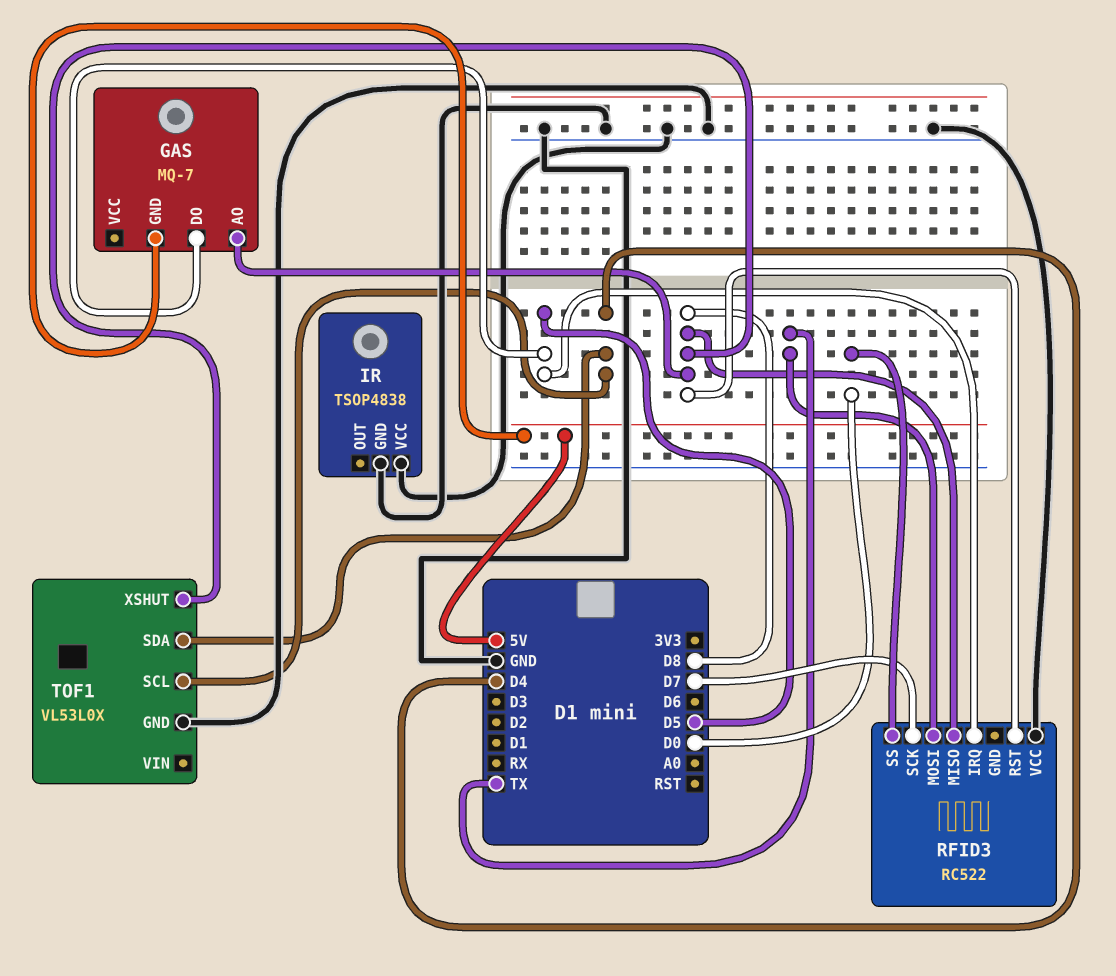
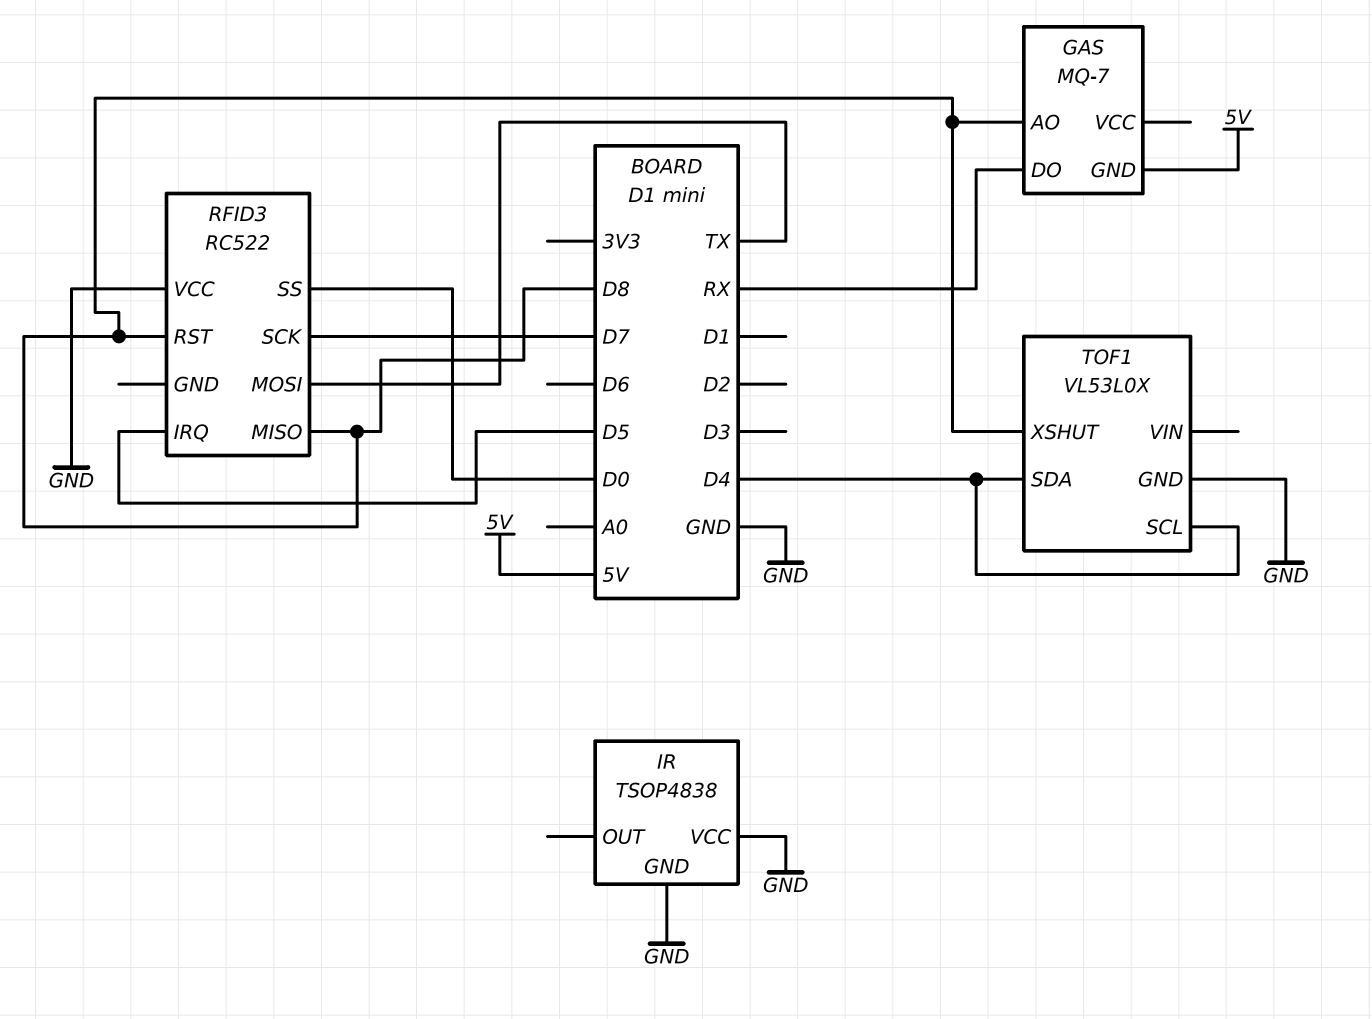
GAS pin DO: D5 -> RX

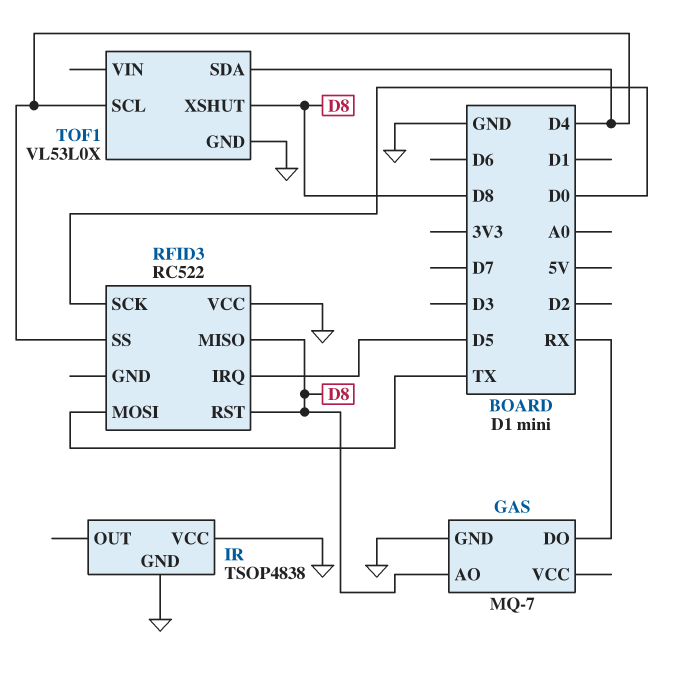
GAS pin GND: 5V -> GND
RFID3 pin SCK: D7 -> D0
RFID3 pin SS: D0 -> D4

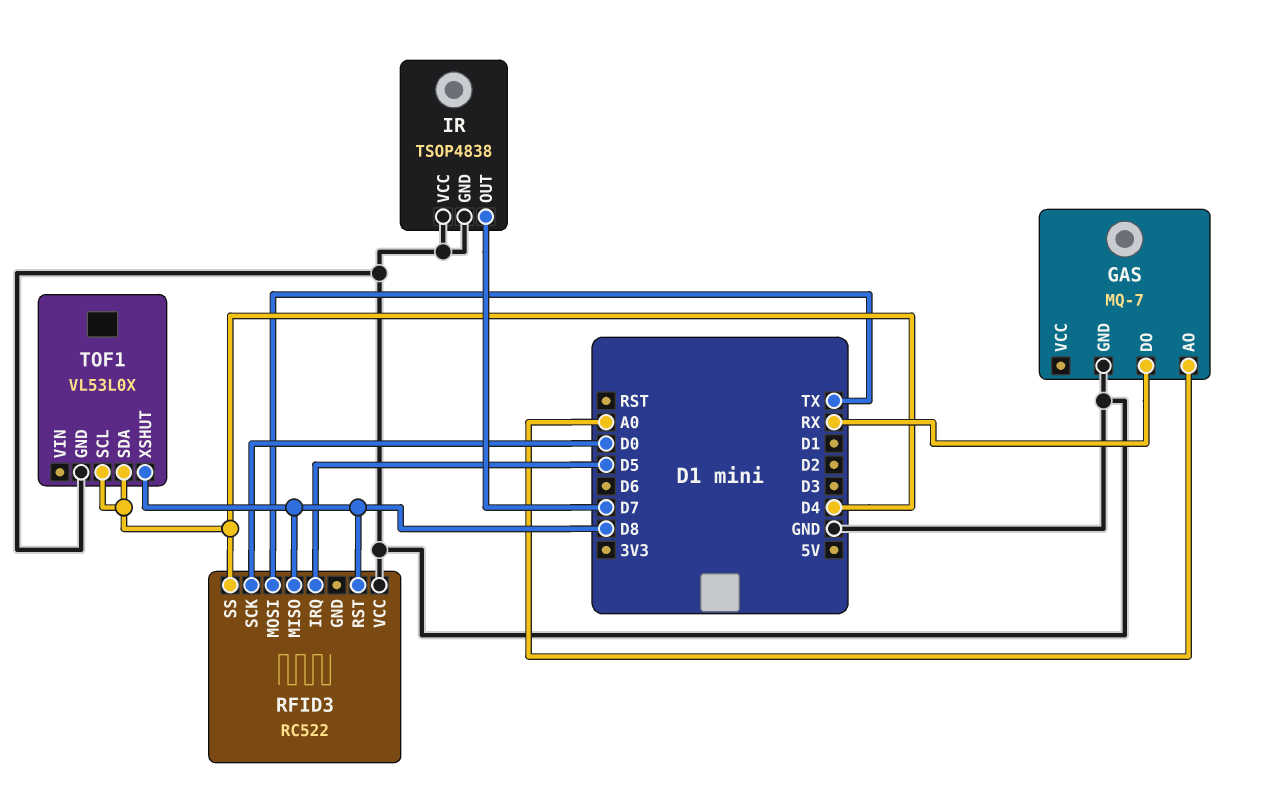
GAS pin AO: D8 -> A0
IR pin OUT: none -> D7

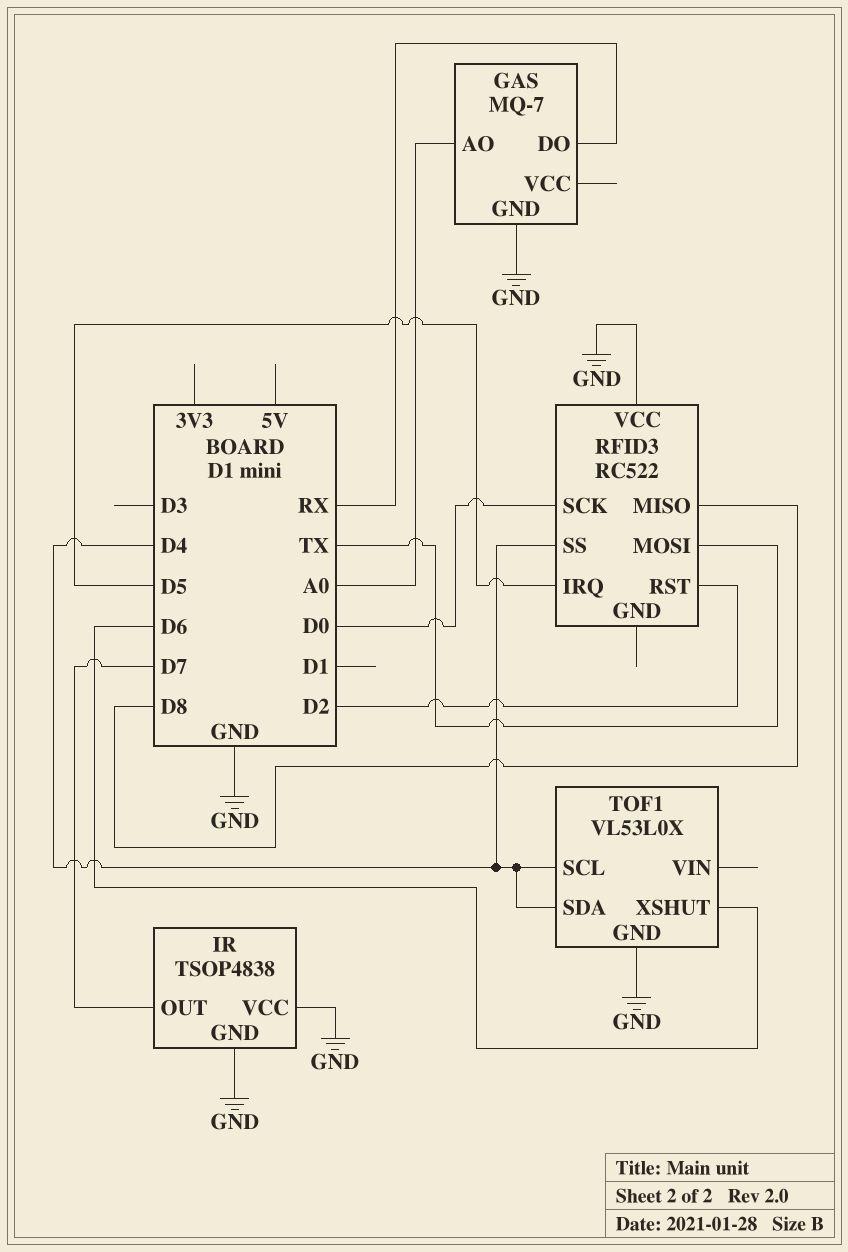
RFID3 pin RST: D8 -> D2
TOF1 pin XSHUT: D8 -> D6

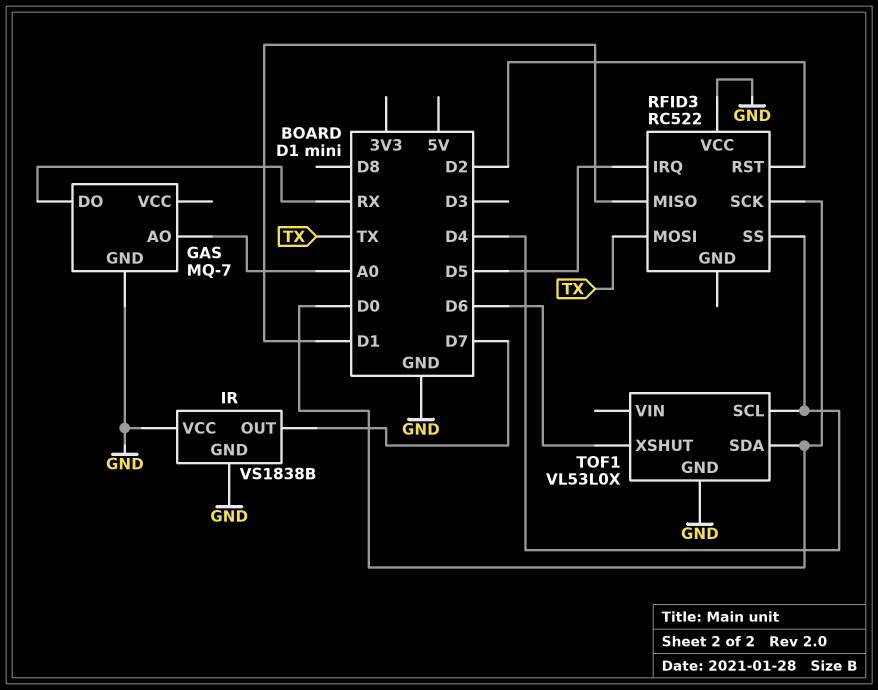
IR: TSOP4838 -> VS1838B
RFID3 pin MISO: D8 -> D1
TOF1 pin SDA: D4 -> D0

